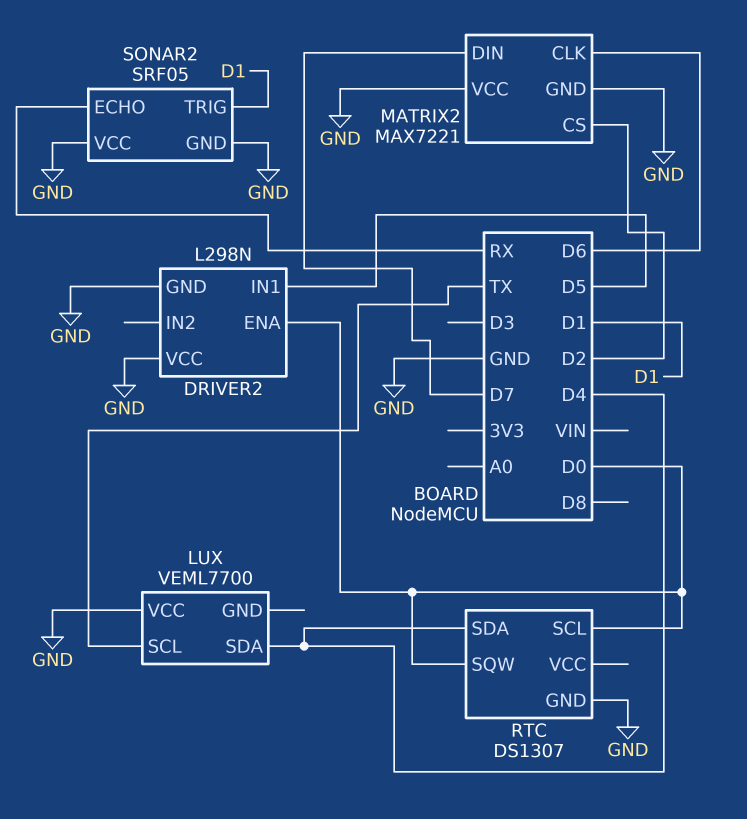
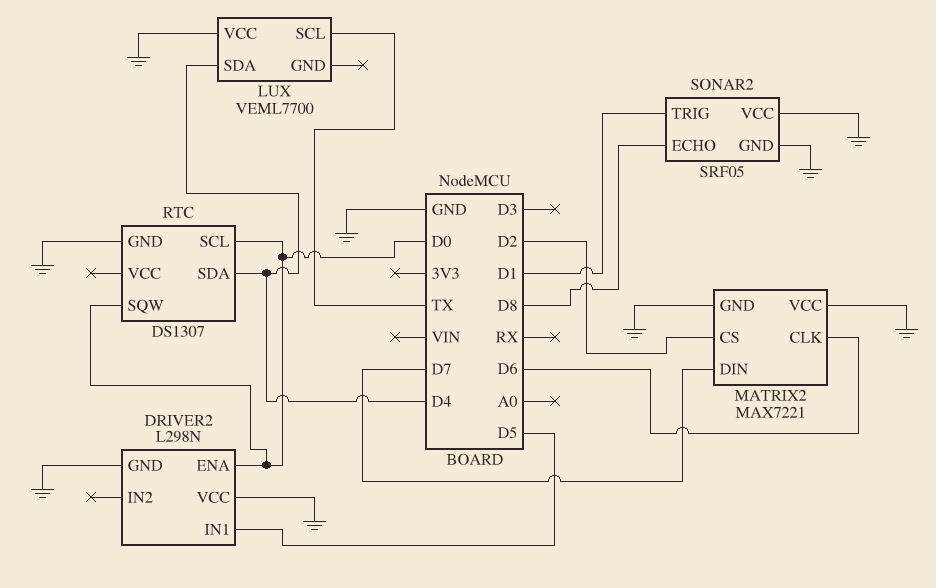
SONAR2 pin ECHO: RX -> D8

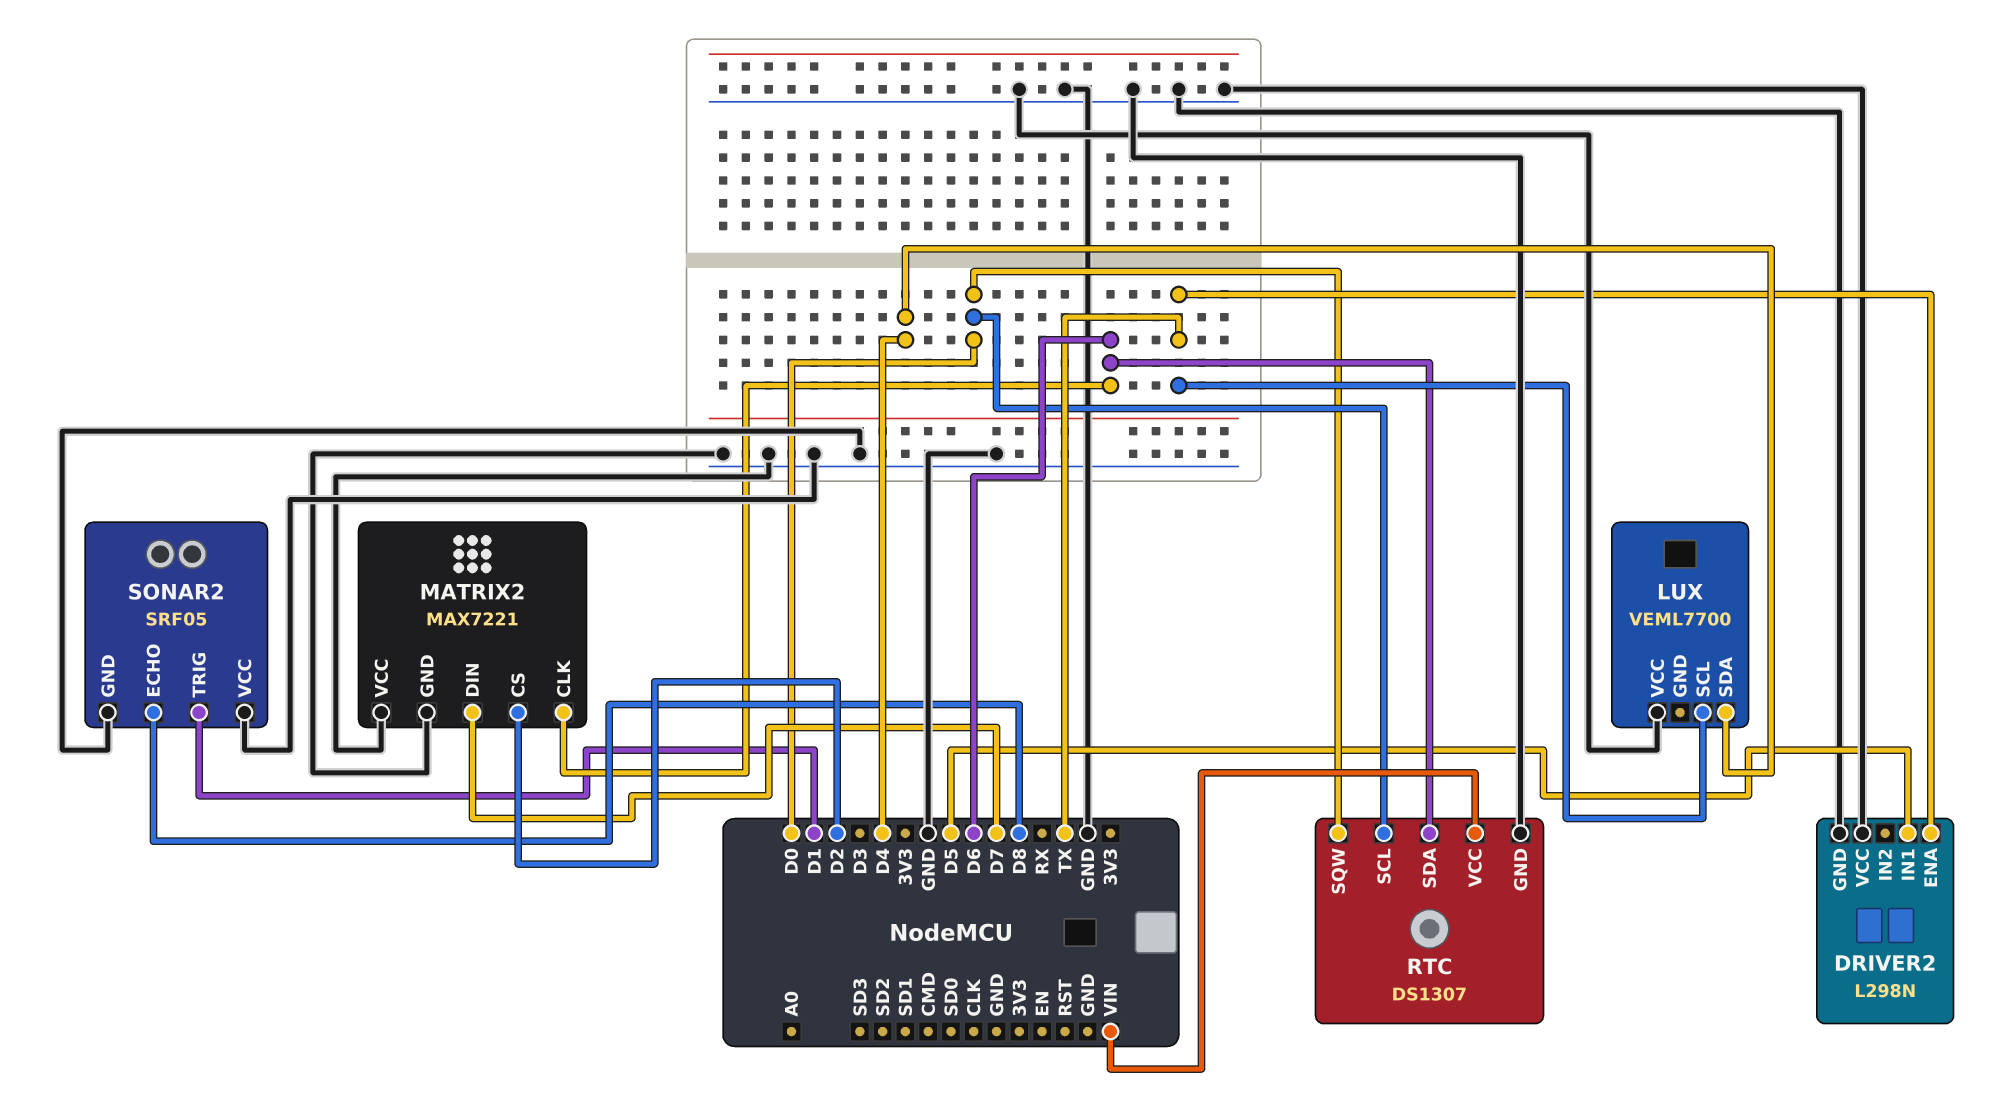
DRIVER2 pin ENA: D0 -> TX
RTC pin SDA: D4 -> D6
RTC pin VCC: none -> VIN

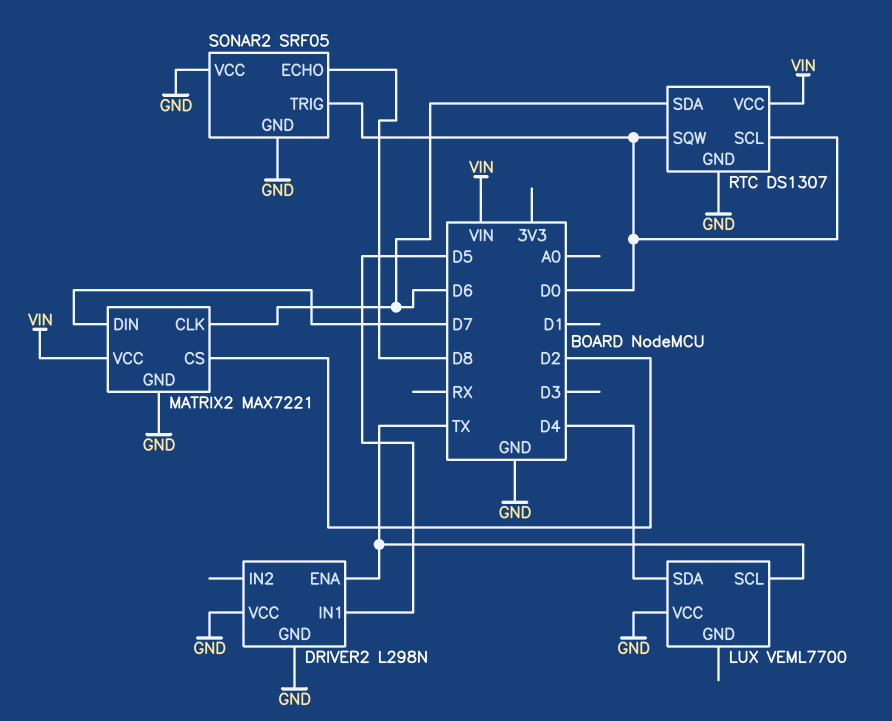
MATRIX2 pin VCC: GND -> VIN
SONAR2 pin TRIG: D1 -> D0

